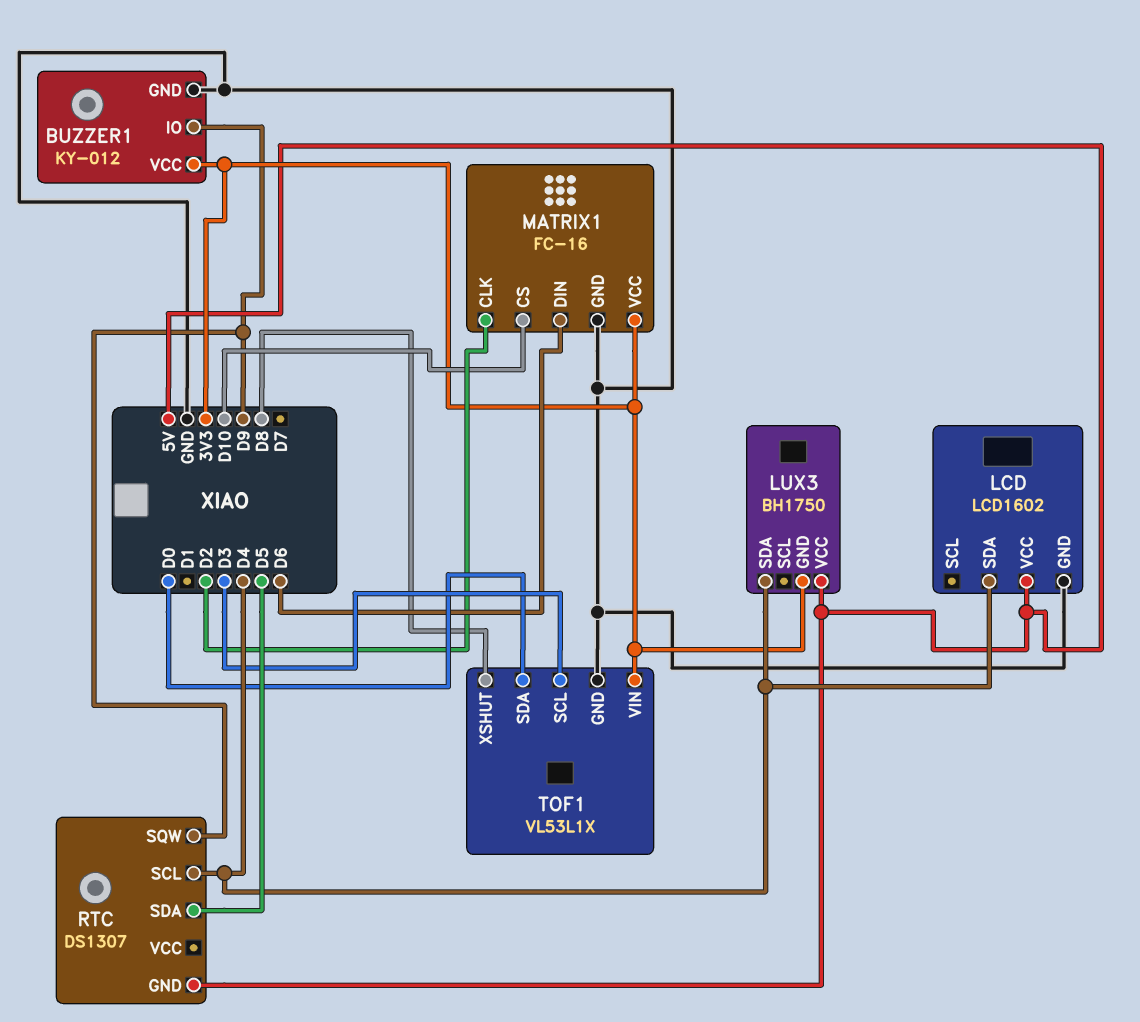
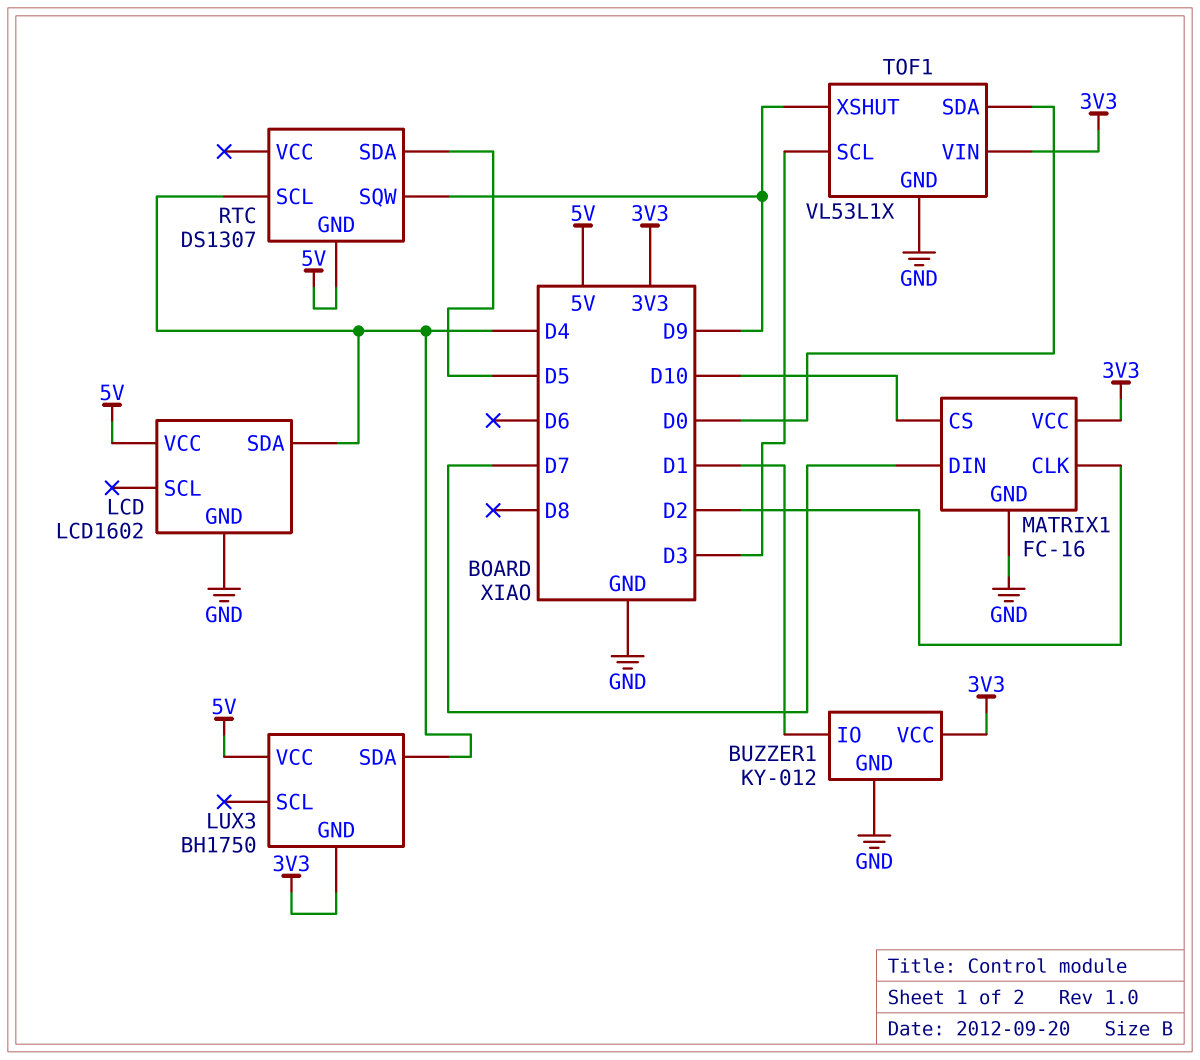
BUZZER1 pin IO: D9 -> D1
MATRIX1 pin DIN: D6 -> D7
TOF1 pin XSHUT: D8 -> D9

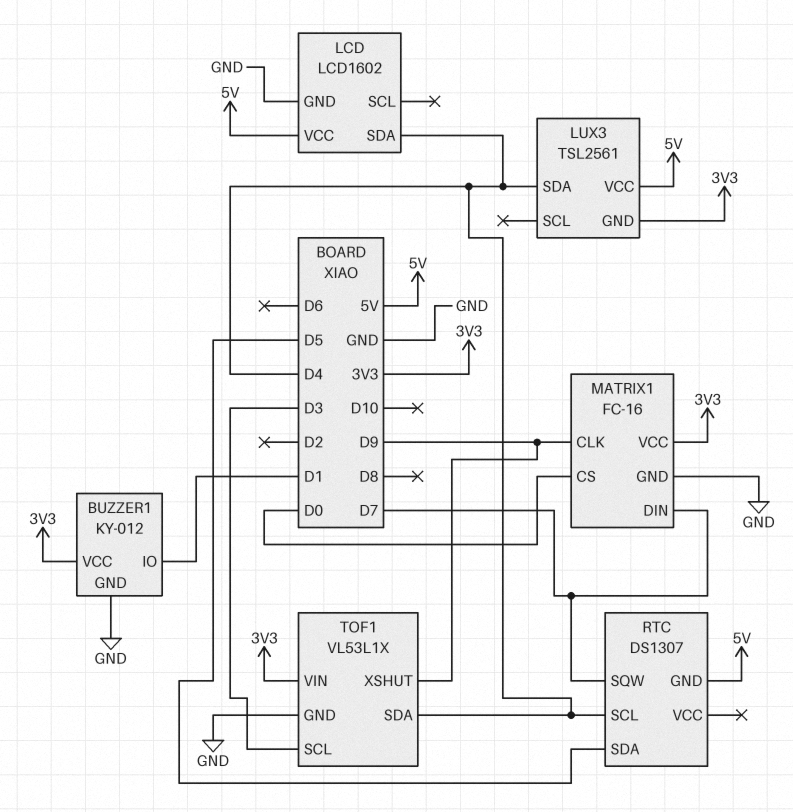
LUX3: BH1750 -> TSL2561
MATRIX1 pin CLK: D2 -> D9
MATRIX1 pin CS: D10 -> D0
RTC pin SQW: D9 -> D7
TOF1 pin SDA: D0 -> D4

